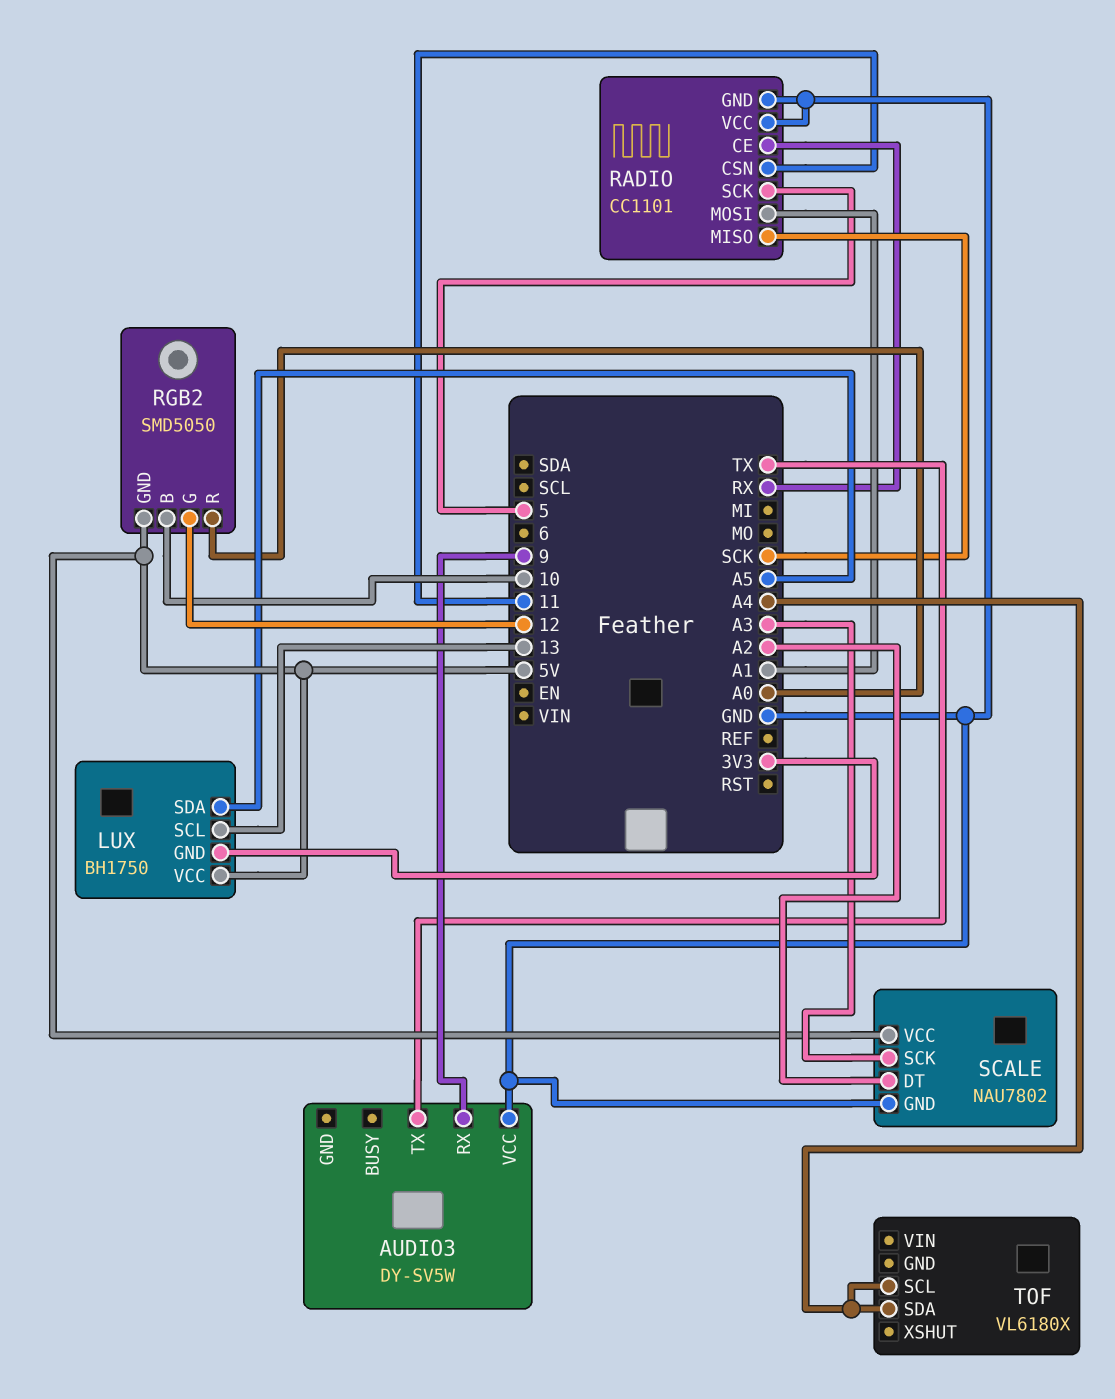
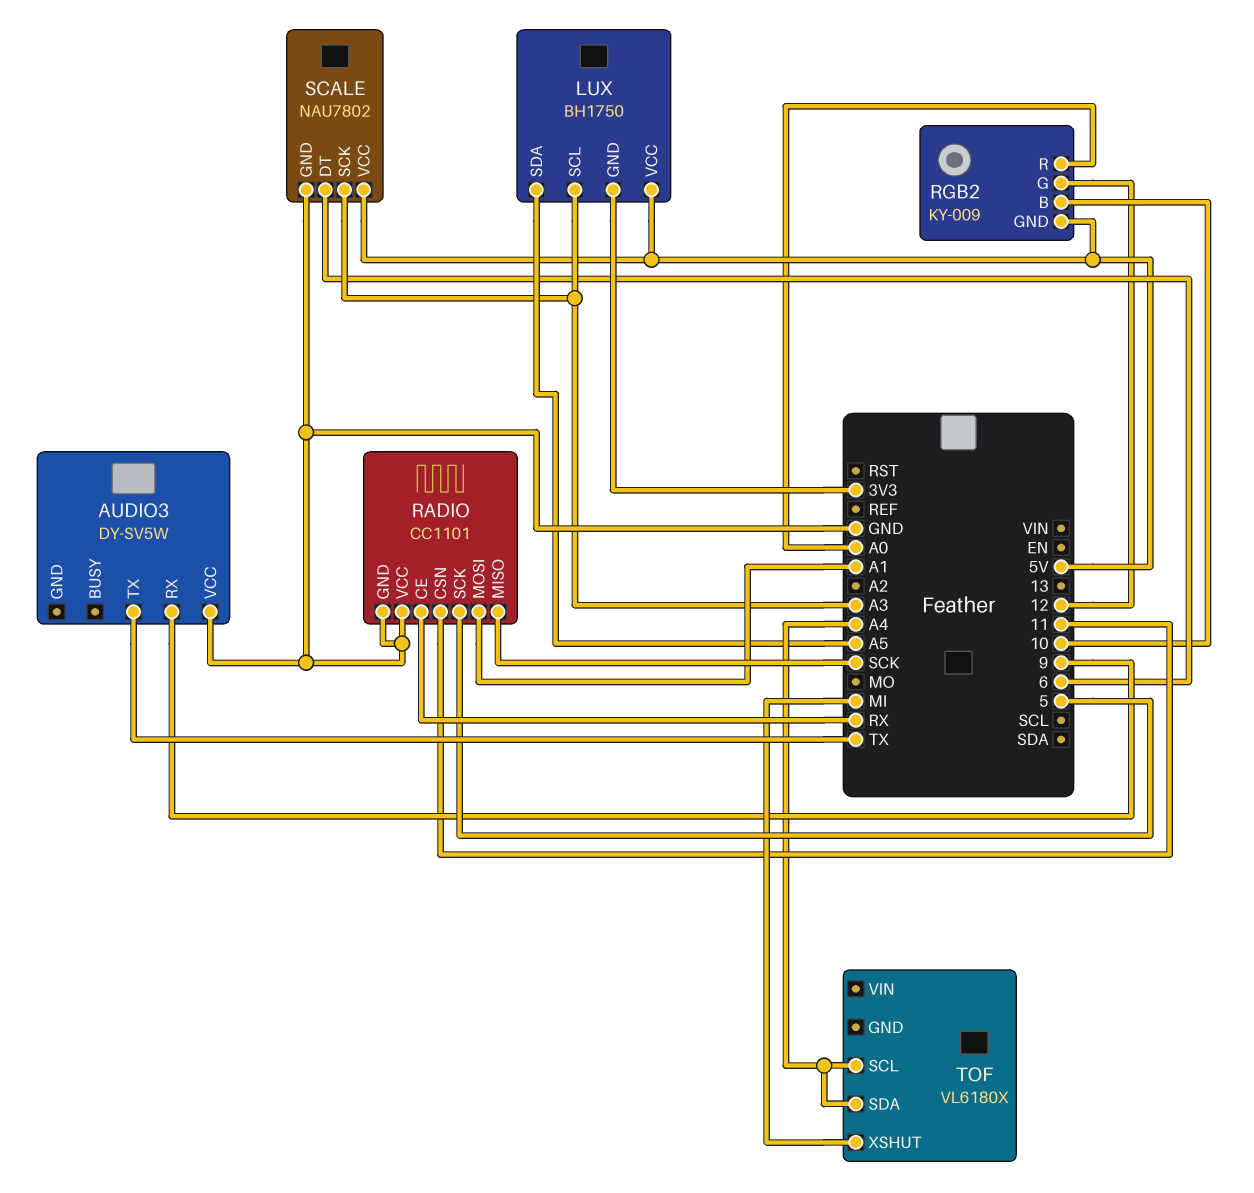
LUX pin SCL: 13 -> A3
RGB2: SMD5050 -> KY-009
SCALE pin DT: A2 -> 6
TOF pin XSHUT: none -> MI

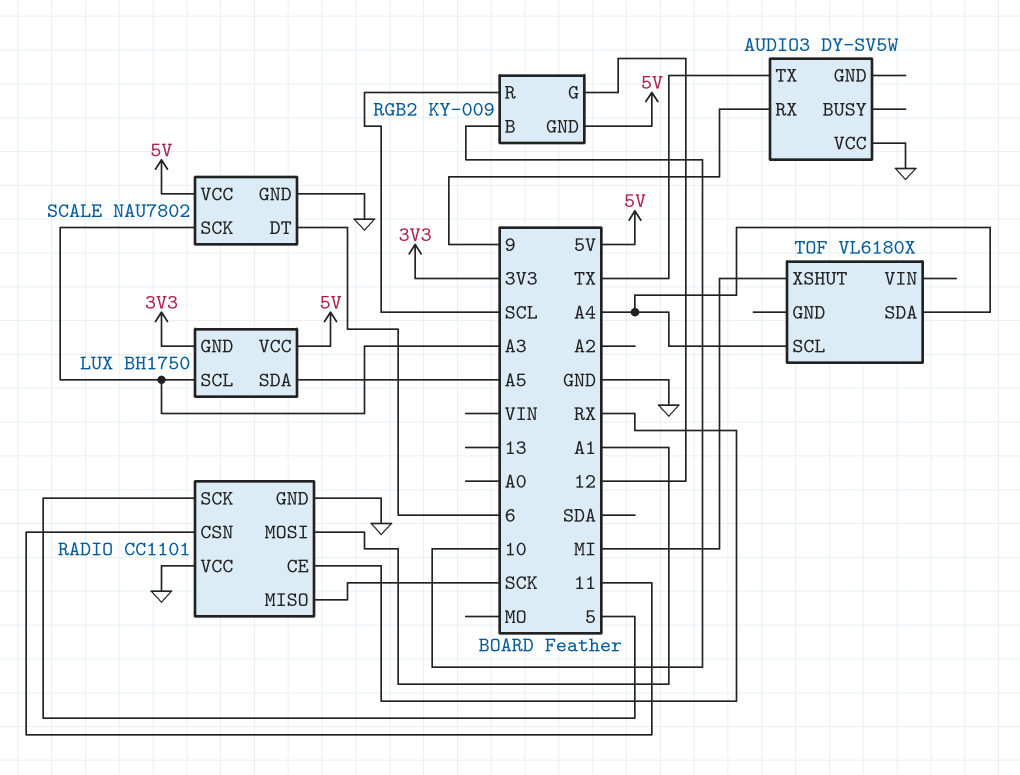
RGB2 pin R: A0 -> SCL

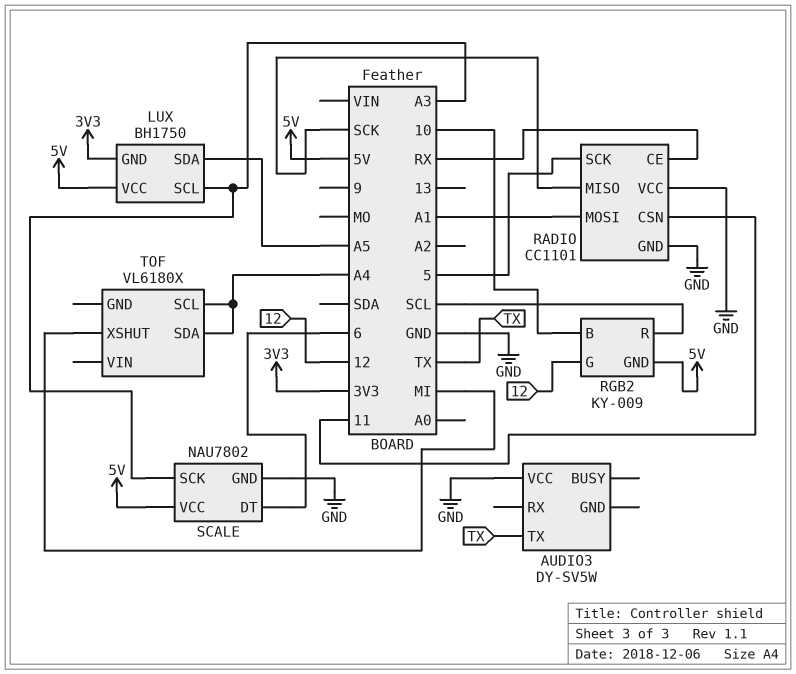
AUDIO3 pin RX: 9 -> none

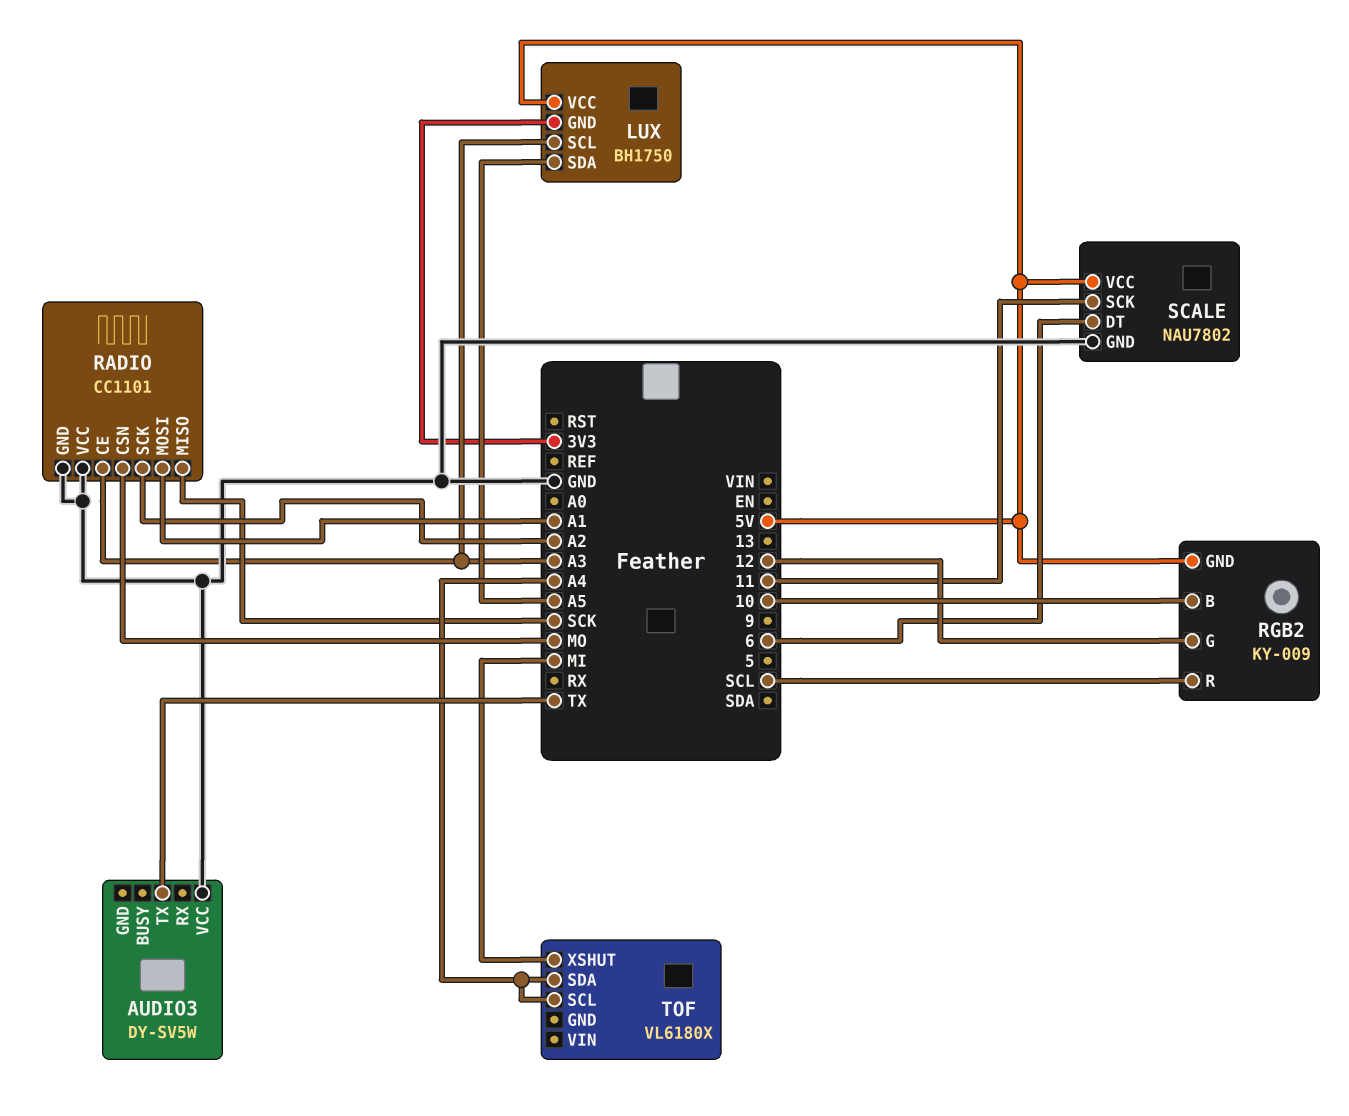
RADIO pin CE: RX -> A3
RADIO pin CSN: 11 -> MO
RADIO pin SCK: 5 -> A2
SCALE pin SCK: A3 -> 11

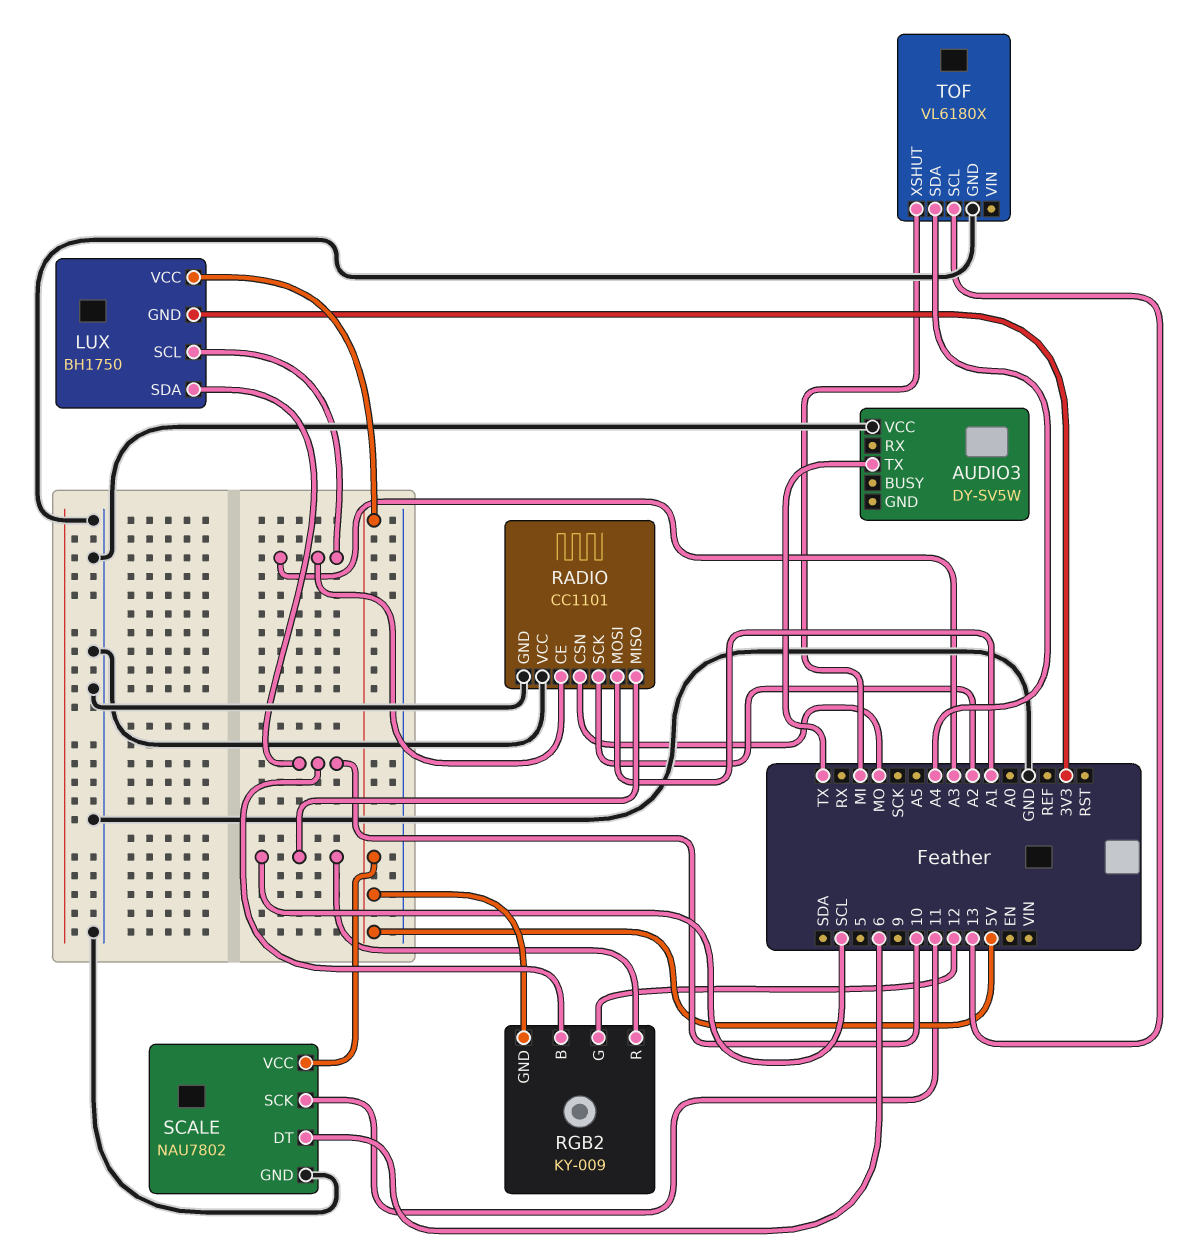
LUX pin SDA: A5 -> 10
RADIO pin MISO: SCK -> SCL
TOF pin GND: none -> GND
TOF pin SCL: A4 -> 13

